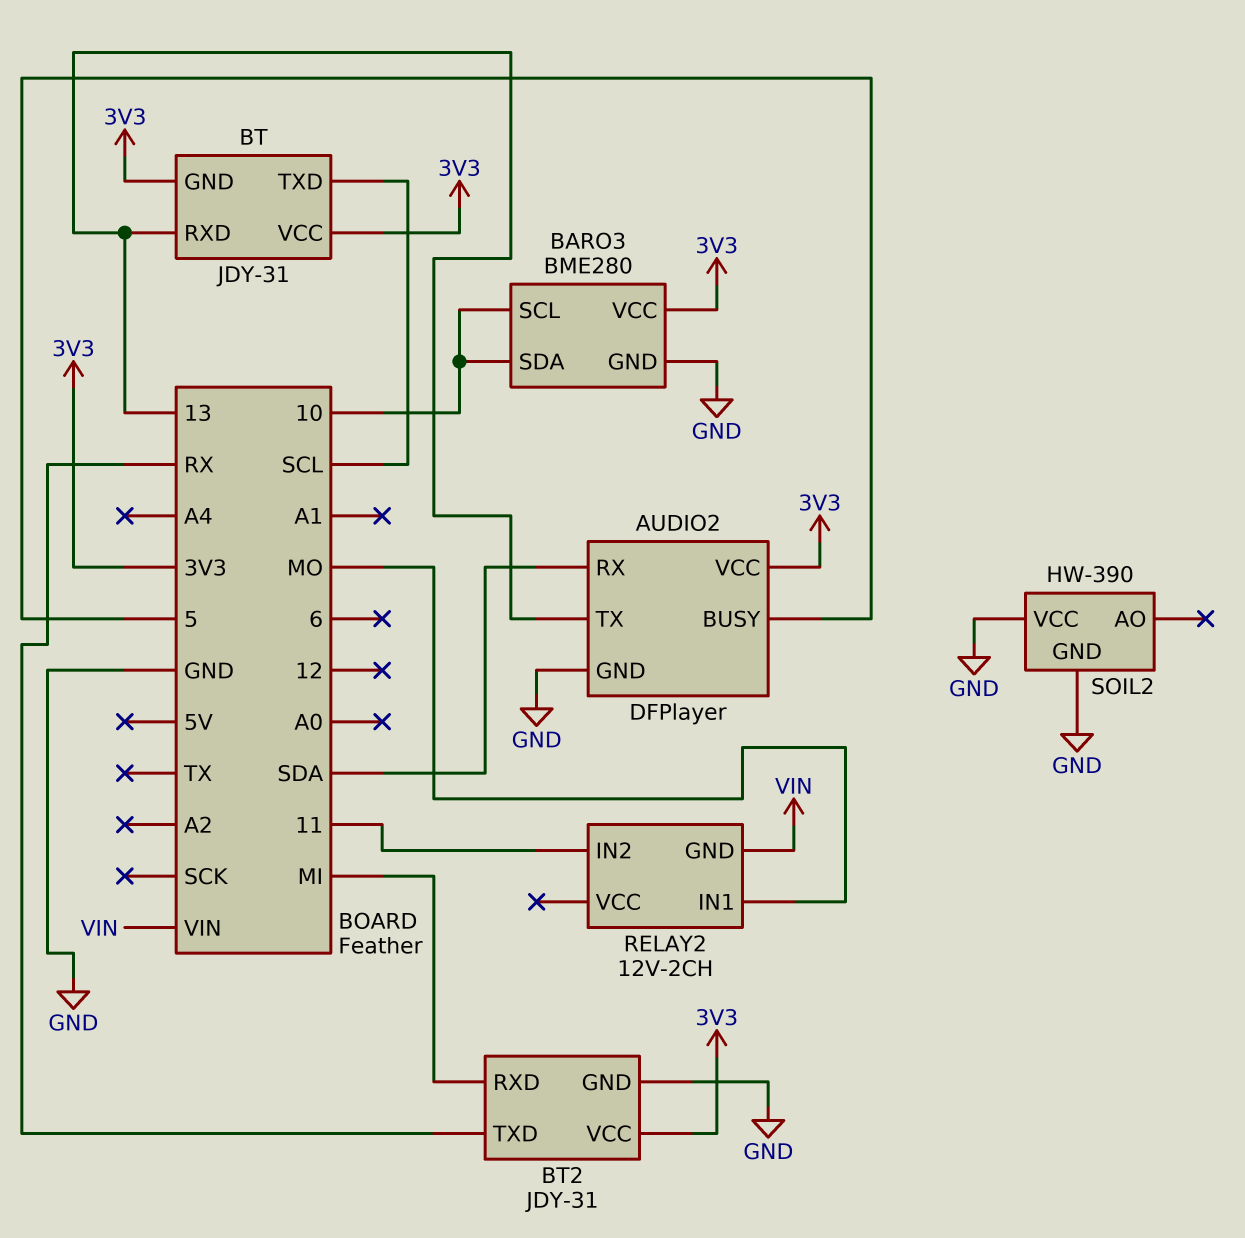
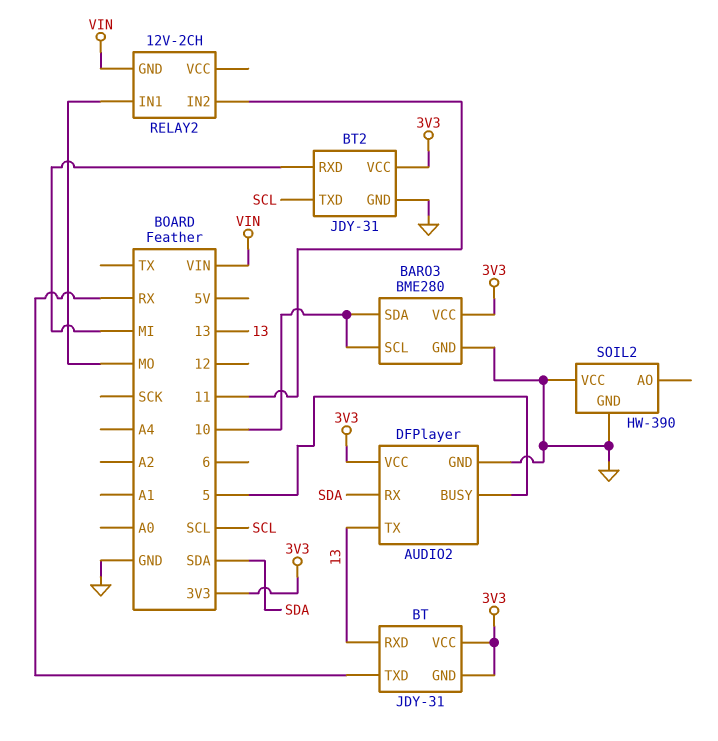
BT pin TXD: SCL -> RX
BT2 pin TXD: RX -> SCL

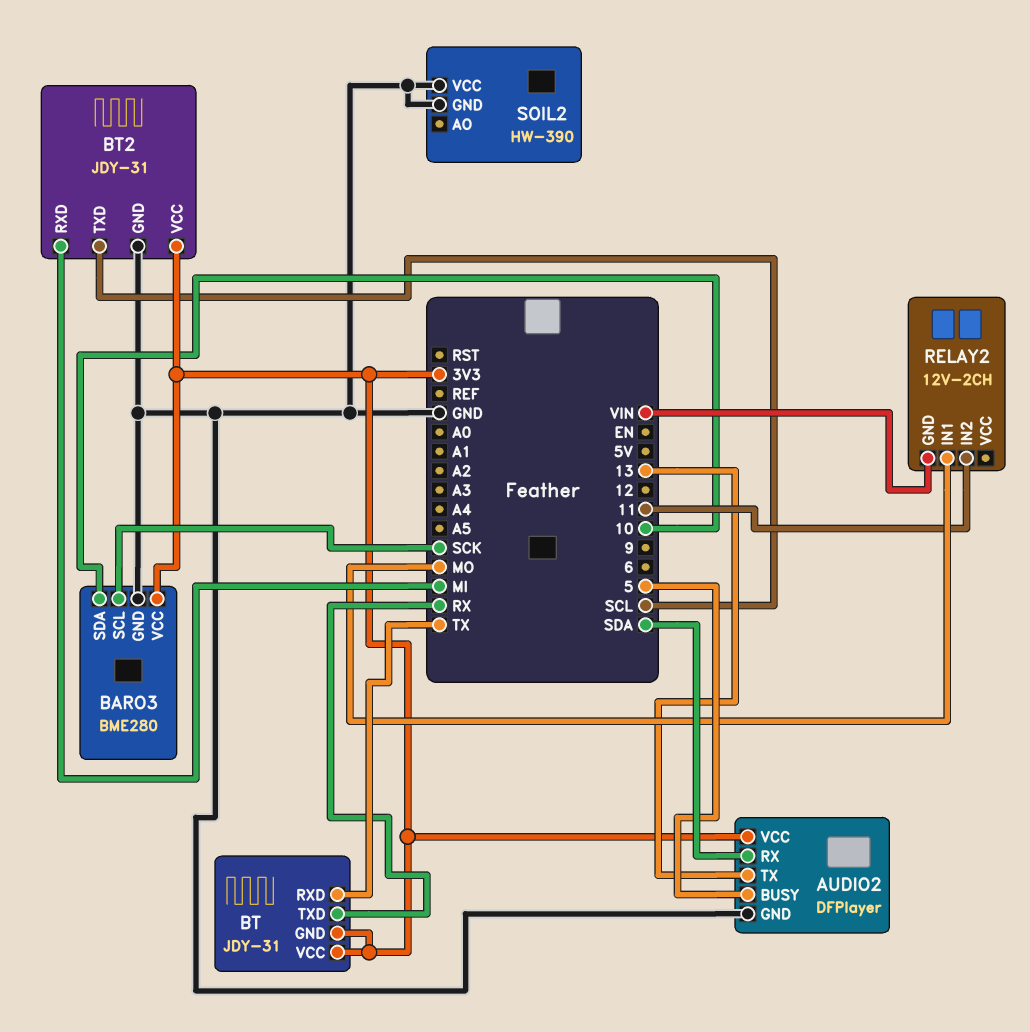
BARO3 pin SCL: 10 -> SCK
BT pin RXD: 13 -> TX

